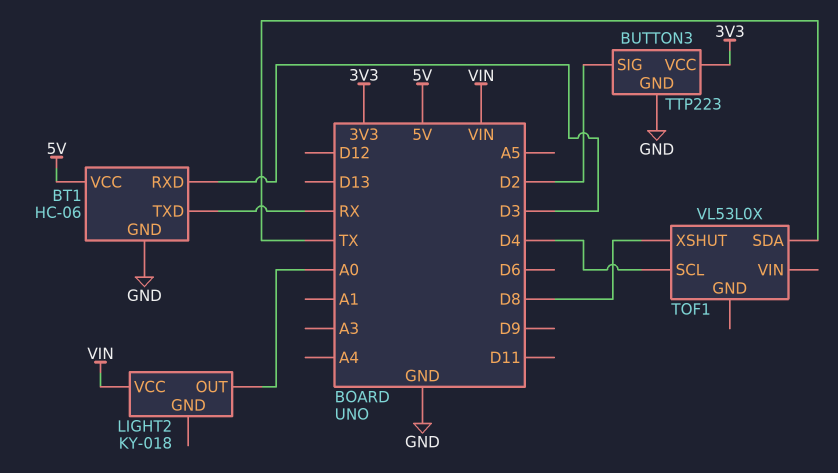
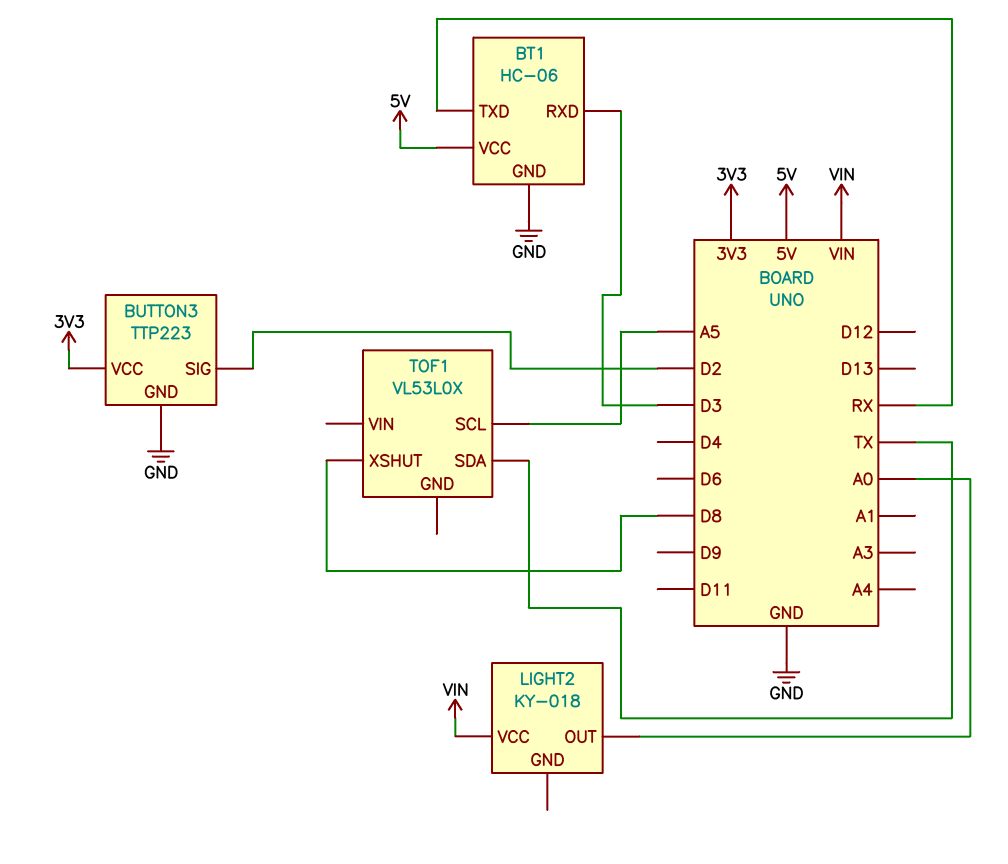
TOF1 pin SCL: D4 -> A5

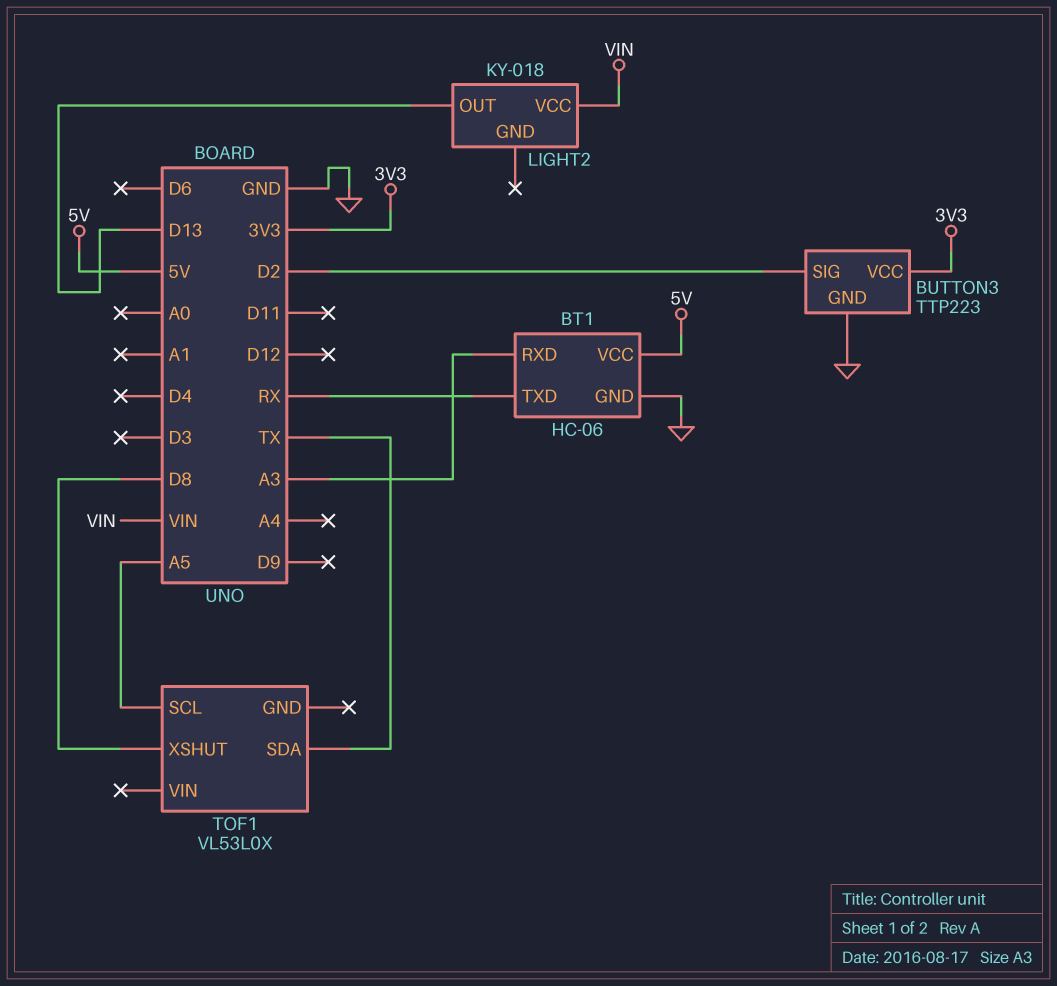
BT1 pin RXD: D3 -> A3
LIGHT2 pin OUT: A0 -> D13

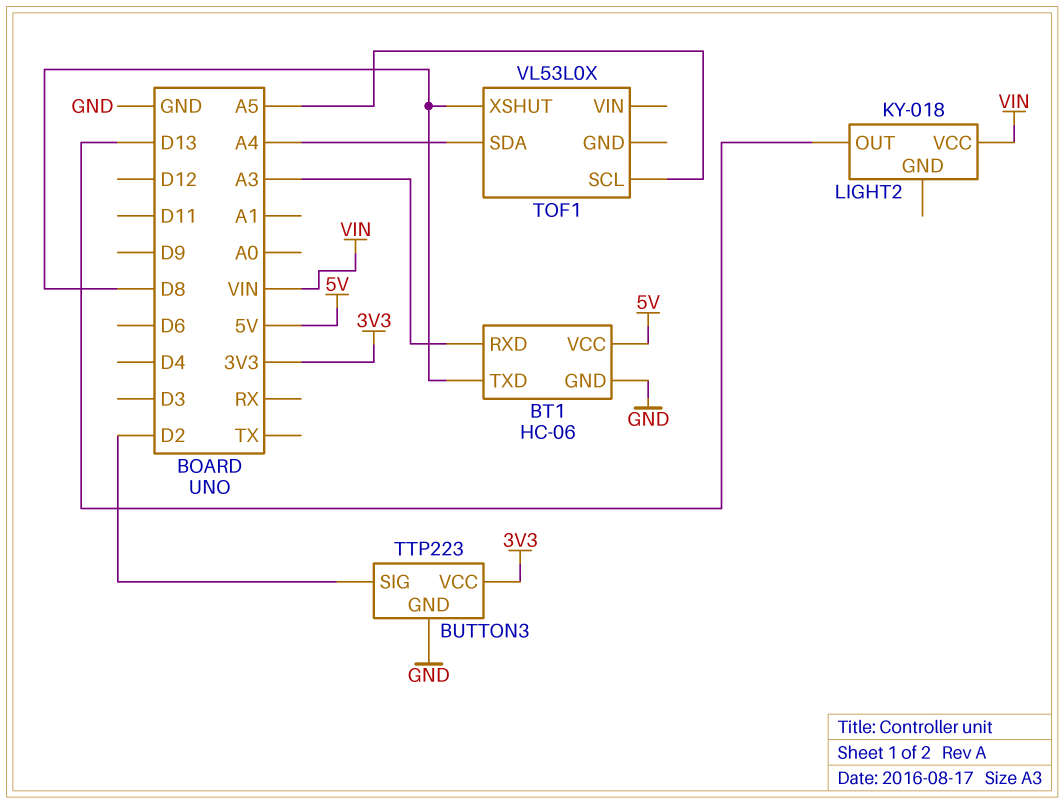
BT1 pin TXD: RX -> D8
TOF1 pin SDA: TX -> A4

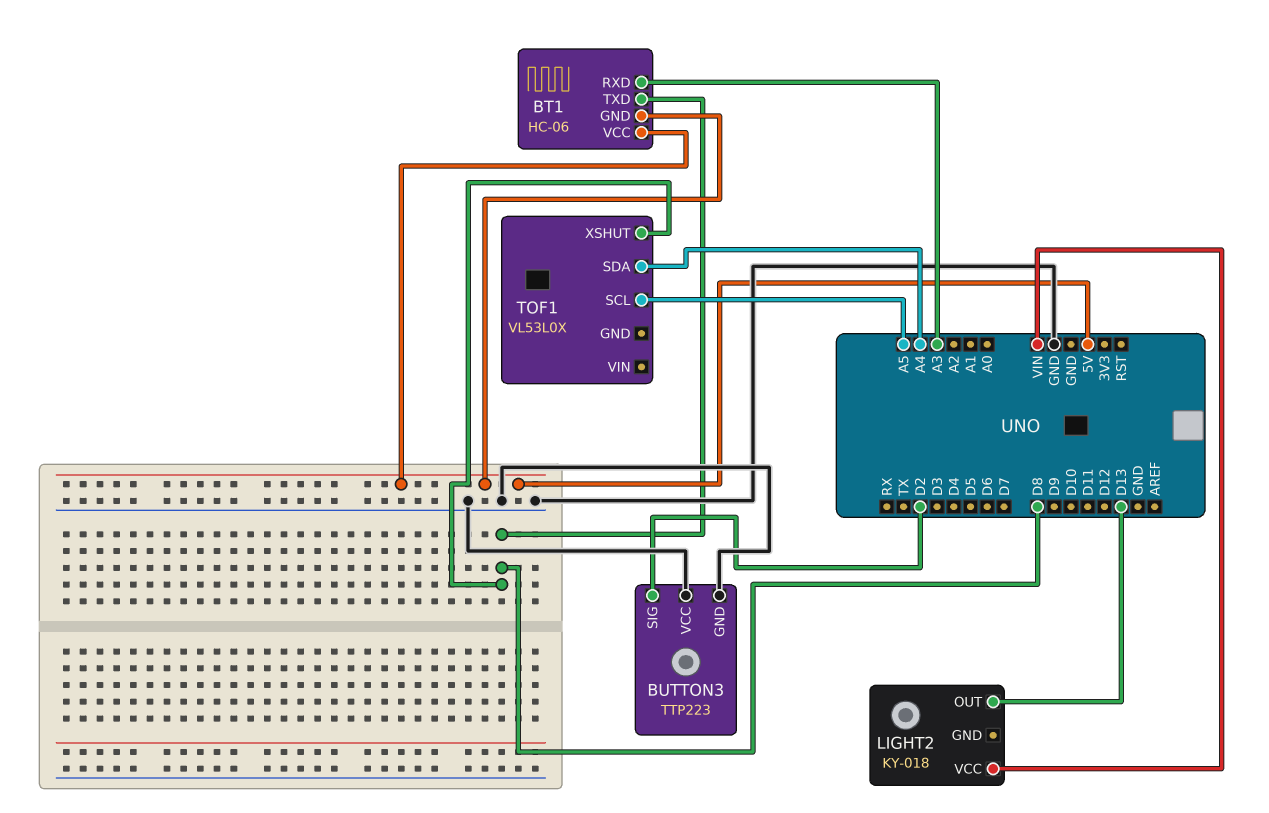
BT1 pin GND: GND -> 5V
BUTTON3 pin VCC: 3V3 -> GND

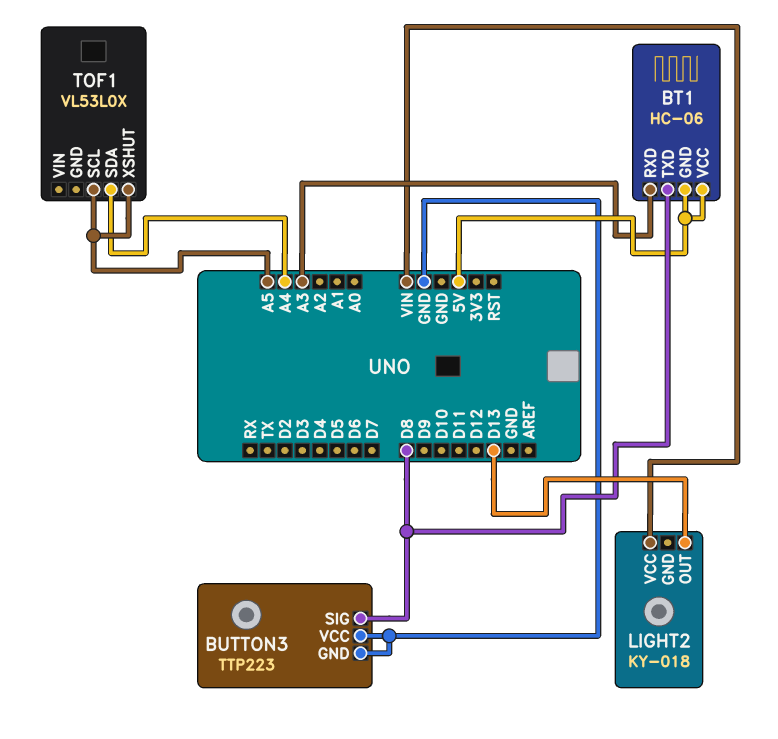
BUTTON3 pin SIG: D2 -> D8
TOF1 pin XSHUT: D8 -> A5

